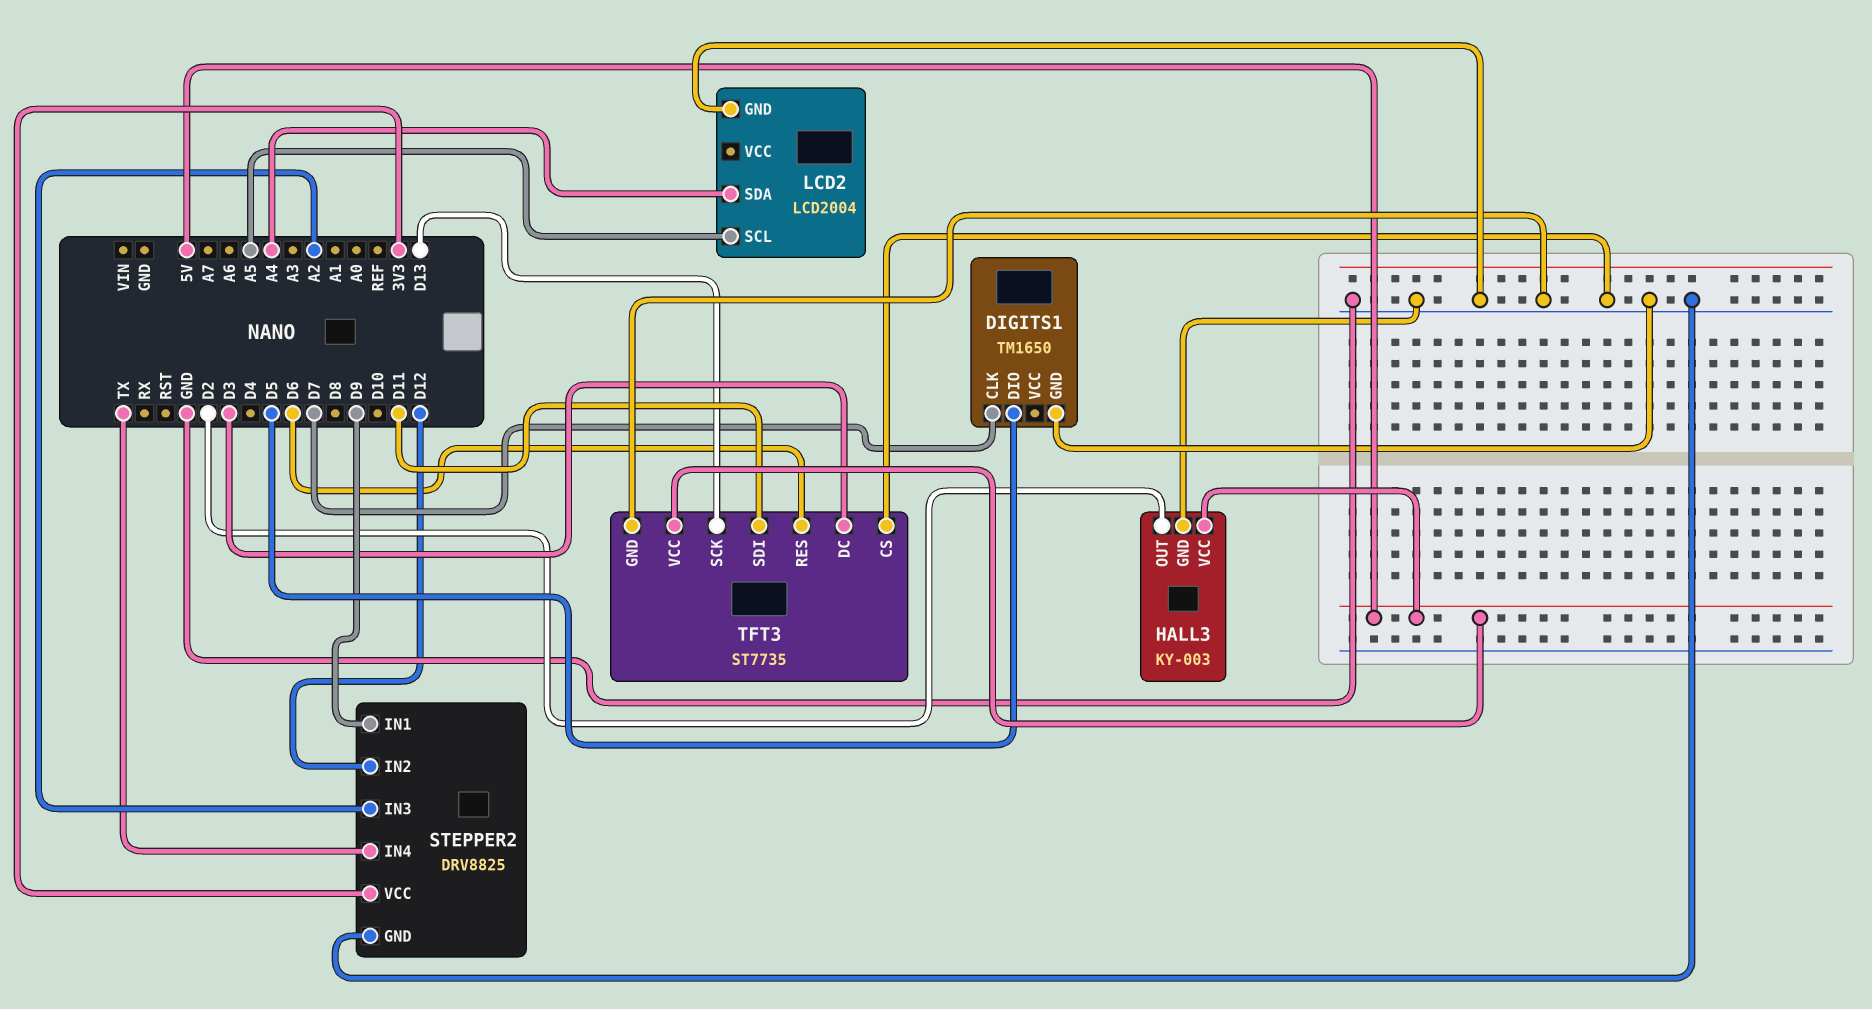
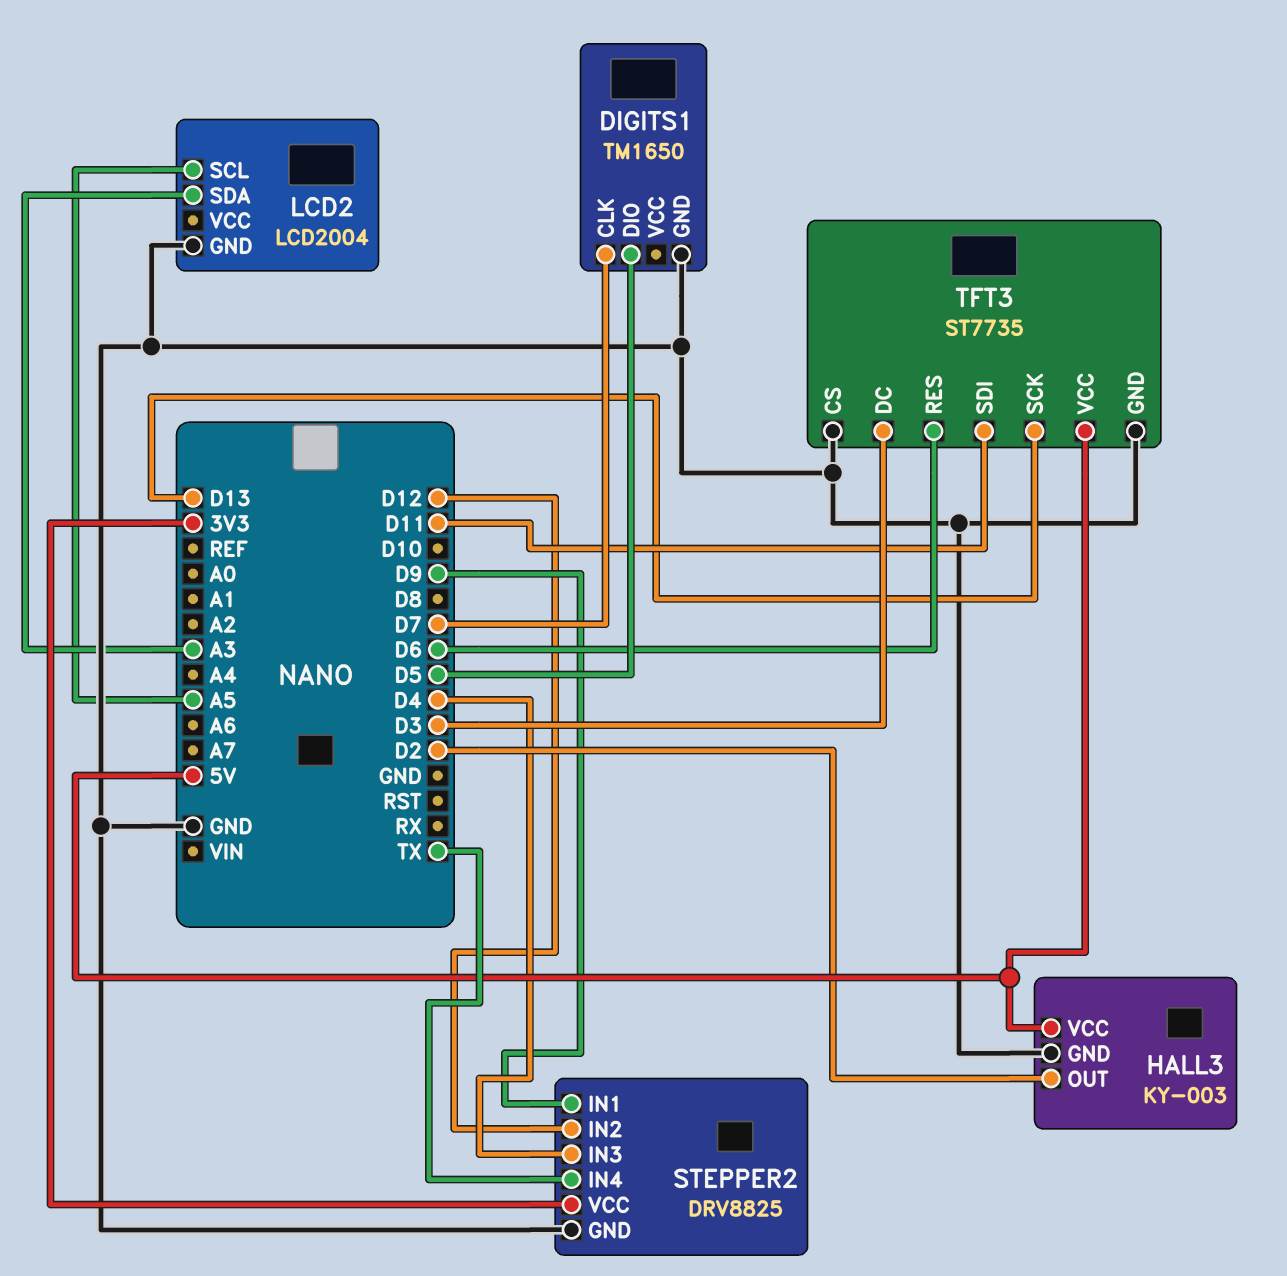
LCD2 pin SDA: A4 -> A3
STEPPER2 pin IN3: A2 -> D4

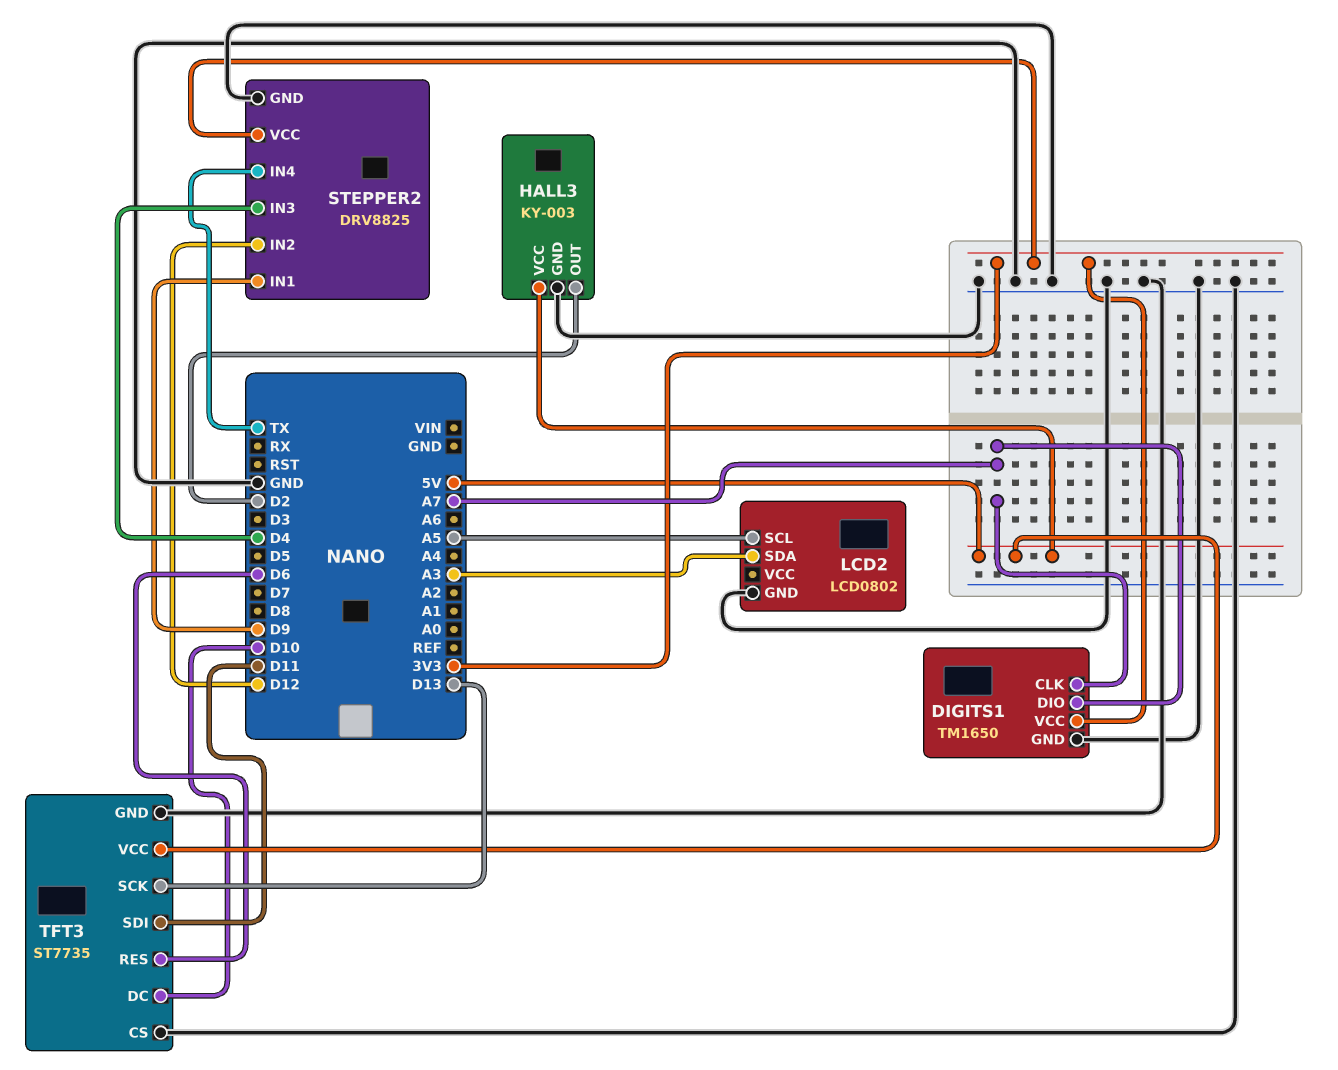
DIGITS1 pin CLK: D7 -> A7
DIGITS1 pin DIO: D5 -> A7
DIGITS1 pin VCC: none -> 3V3
LCD2: LCD2004 -> LCD0802
TFT3 pin DC: D3 -> D10

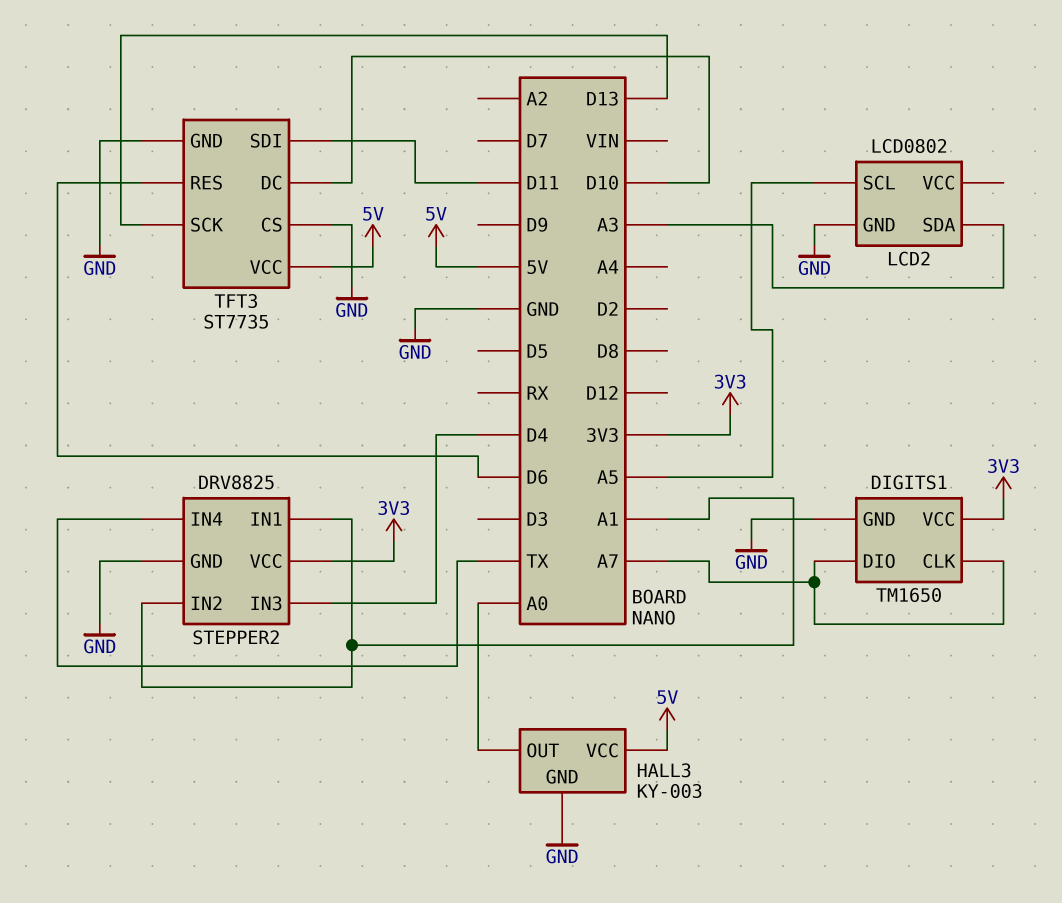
HALL3 pin OUT: D2 -> A0
STEPPER2 pin IN1: D9 -> A1
STEPPER2 pin IN2: D12 -> A1

